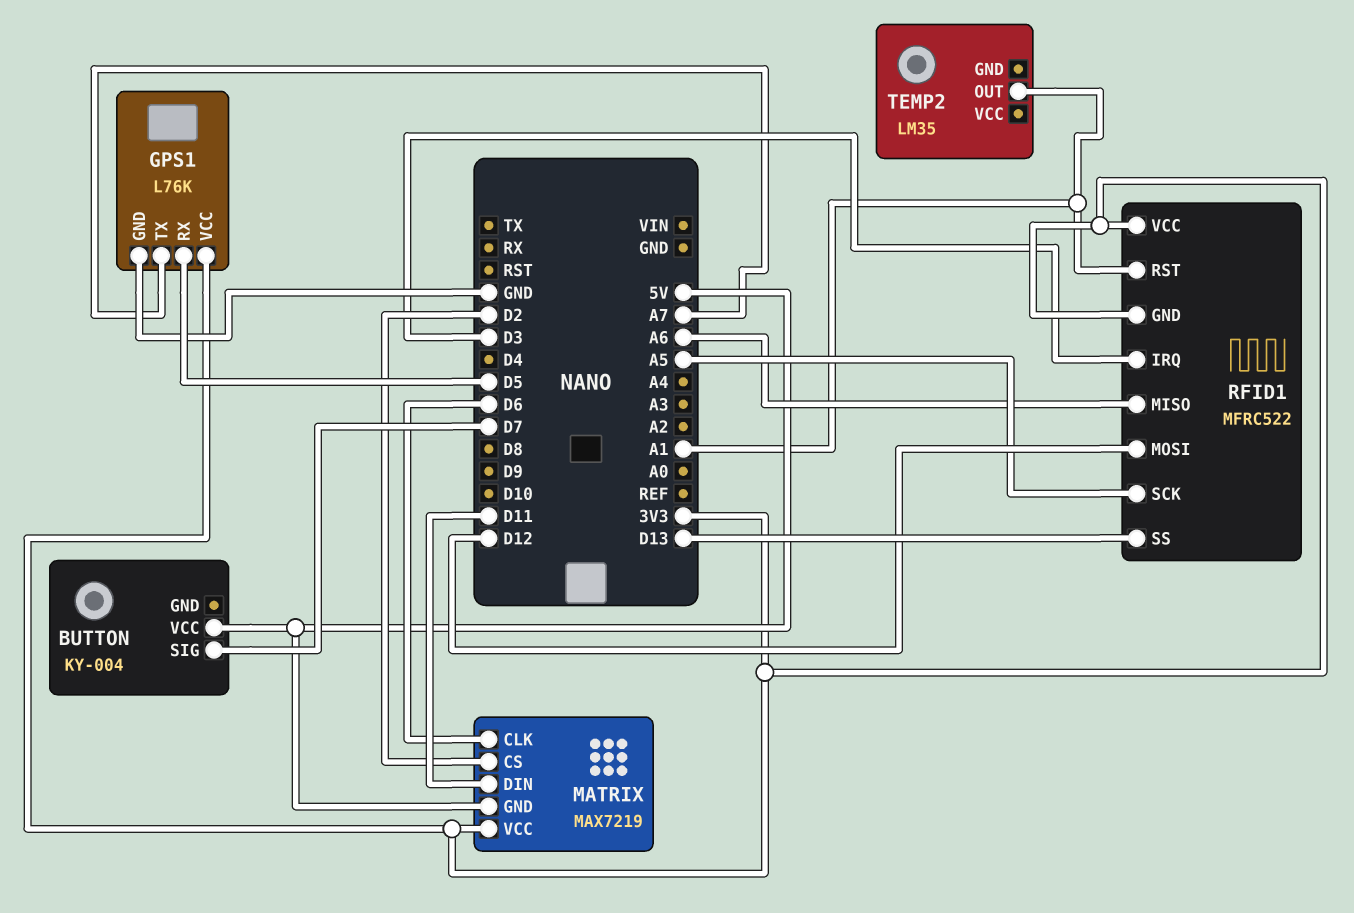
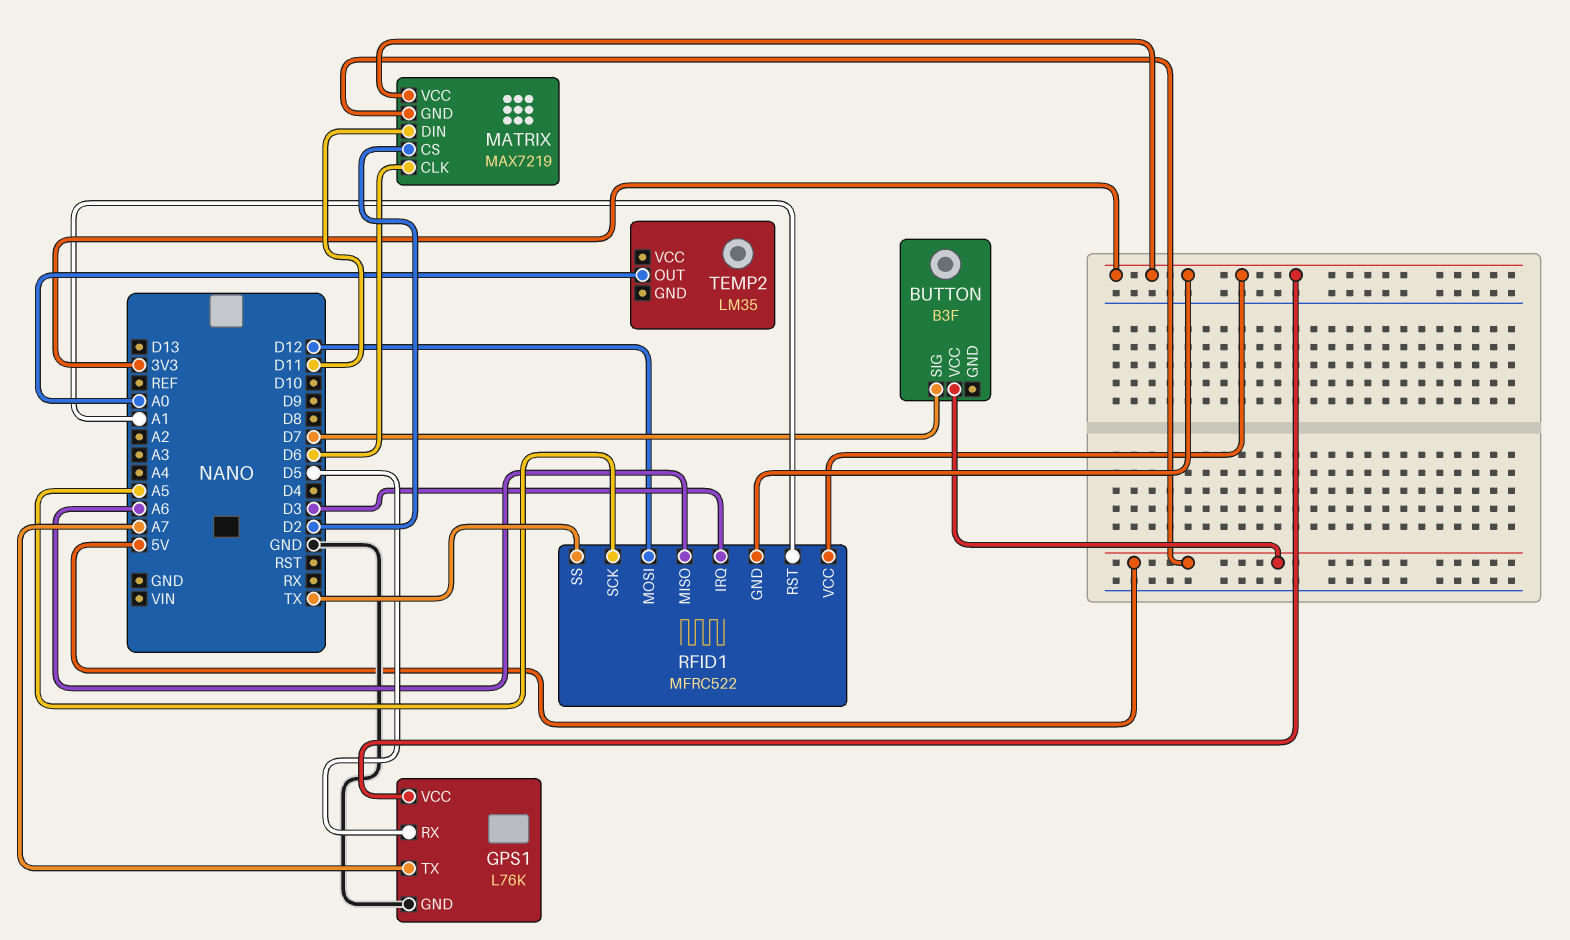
BUTTON: KY-004 -> B3F
RFID1 pin SS: D13 -> TX
TEMP2 pin OUT: A1 -> A0

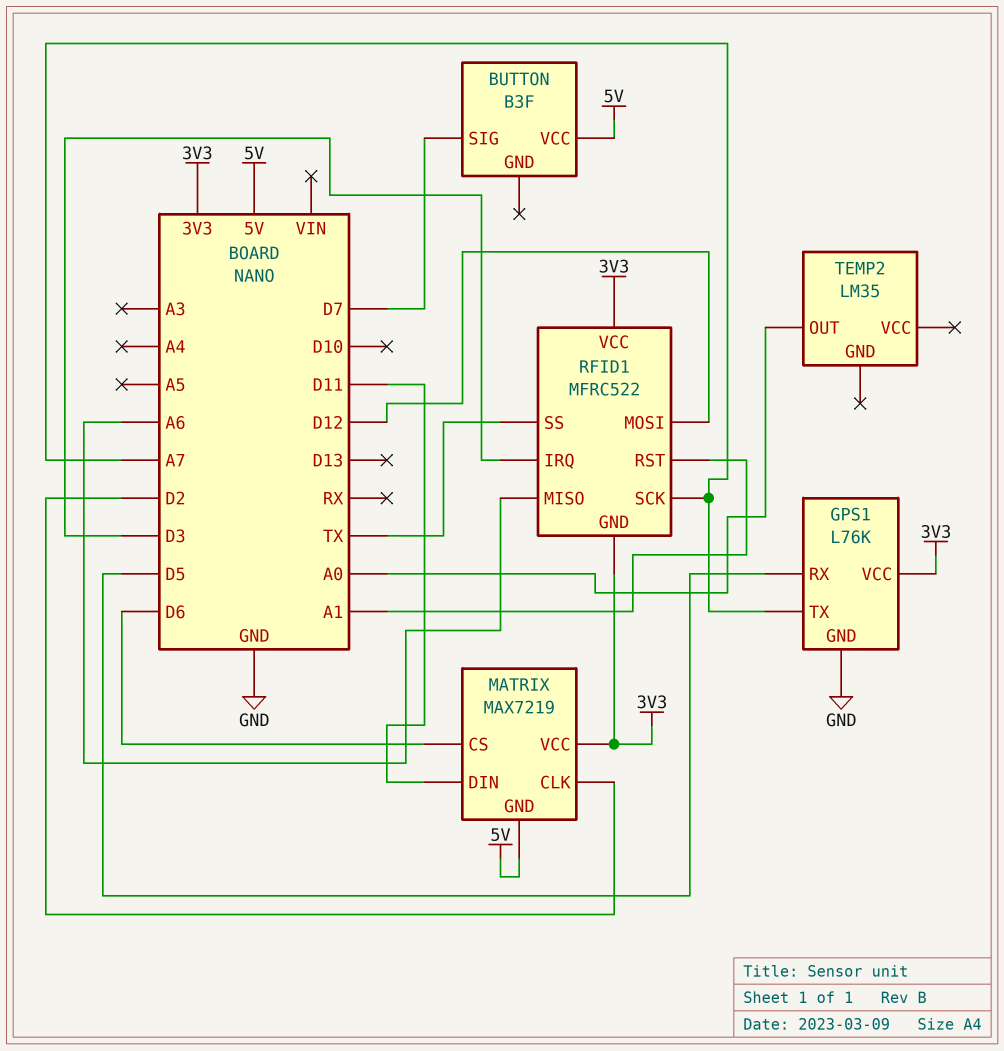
MATRIX pin CLK: D6 -> D2
MATRIX pin CS: D2 -> D6
RFID1 pin SCK: A5 -> A7

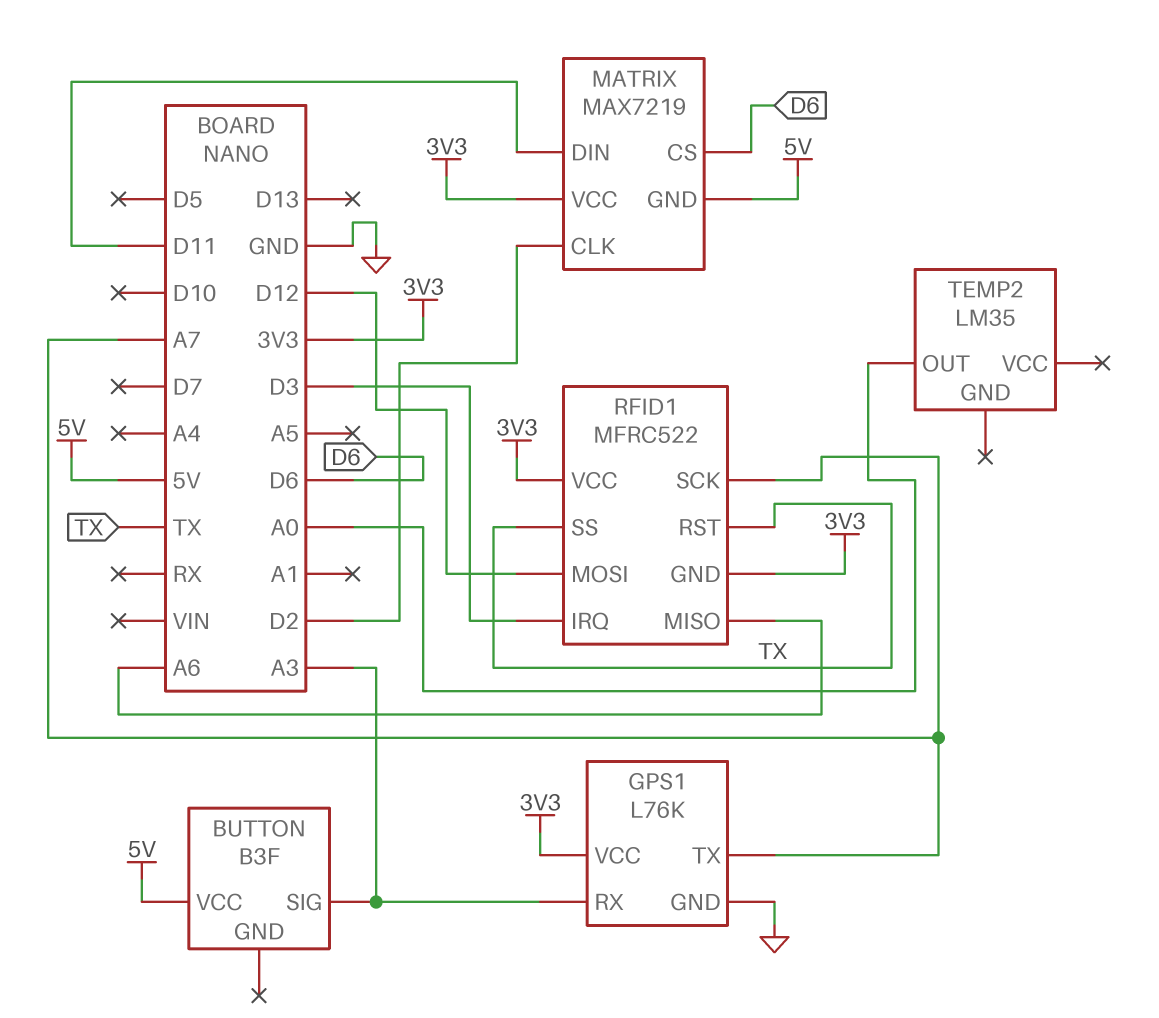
BUTTON pin SIG: D7 -> A3
GPS1 pin RX: D5 -> A3
RFID1 pin RST: A1 -> TX

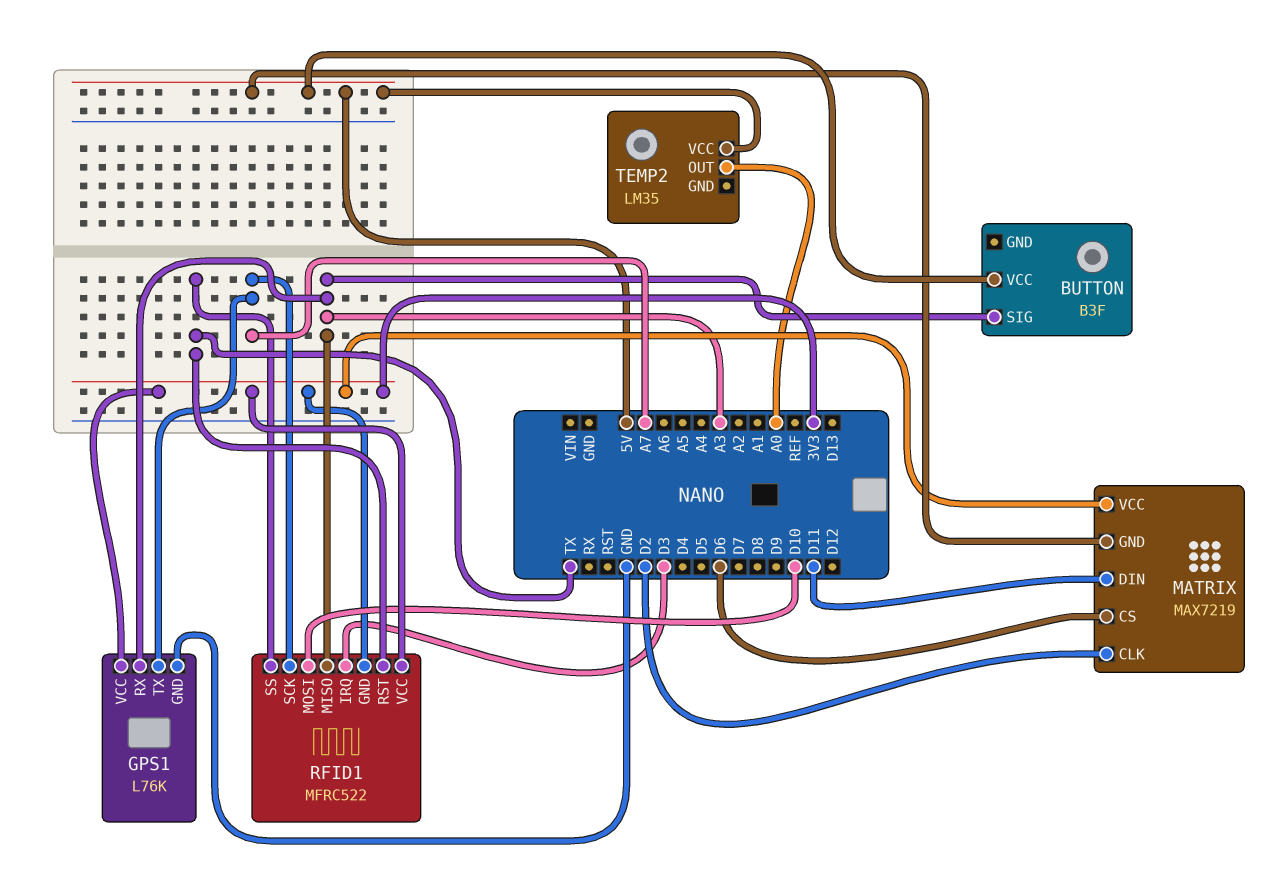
RFID1 pin MISO: A6 -> A3
RFID1 pin MOSI: D12 -> D10
TEMP2 pin VCC: none -> 5V

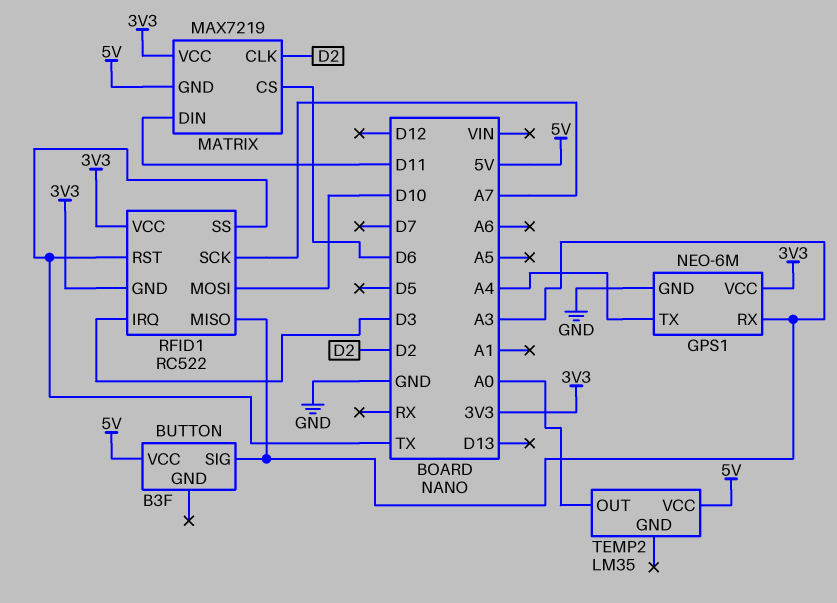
GPS1: L76K -> NEO-6M
GPS1 pin TX: A7 -> A4
RFID1: MFRC522 -> RC522

